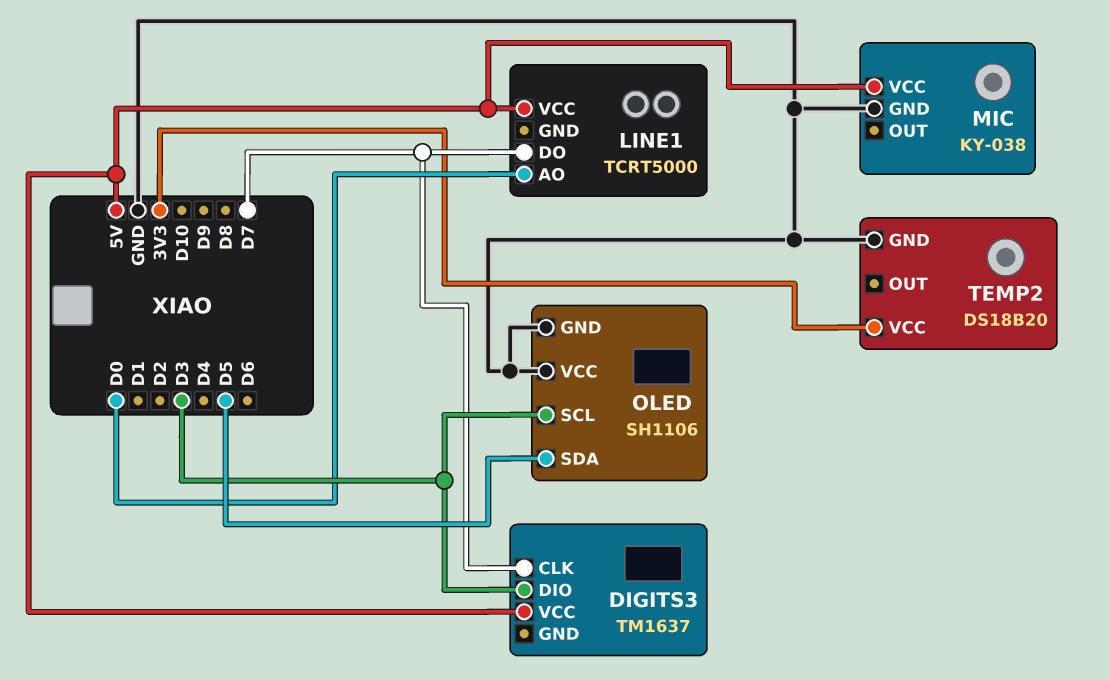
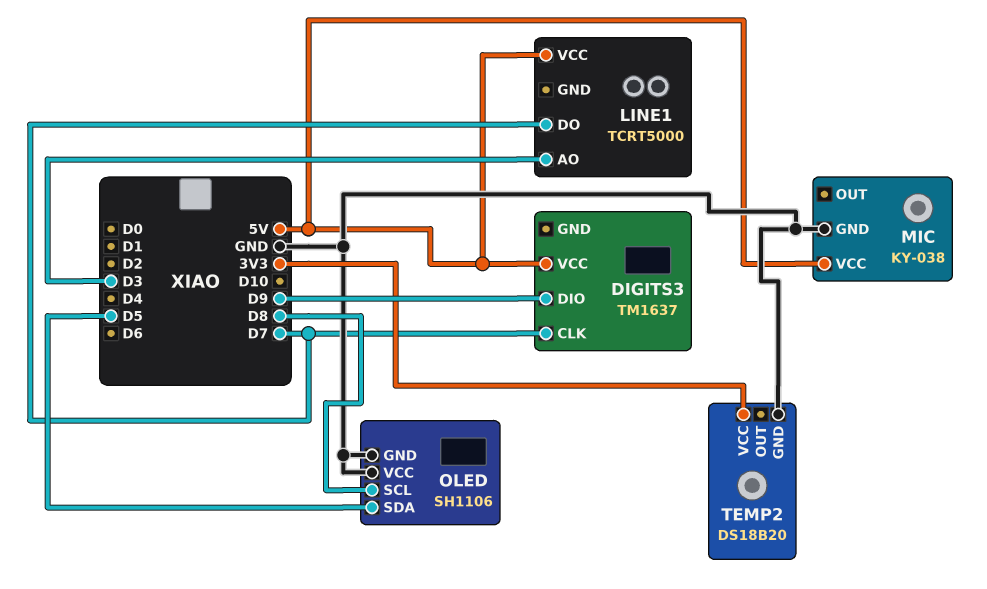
DIGITS3 pin DIO: D3 -> D9
LINE1 pin AO: D0 -> D3
OLED pin SCL: D3 -> D8

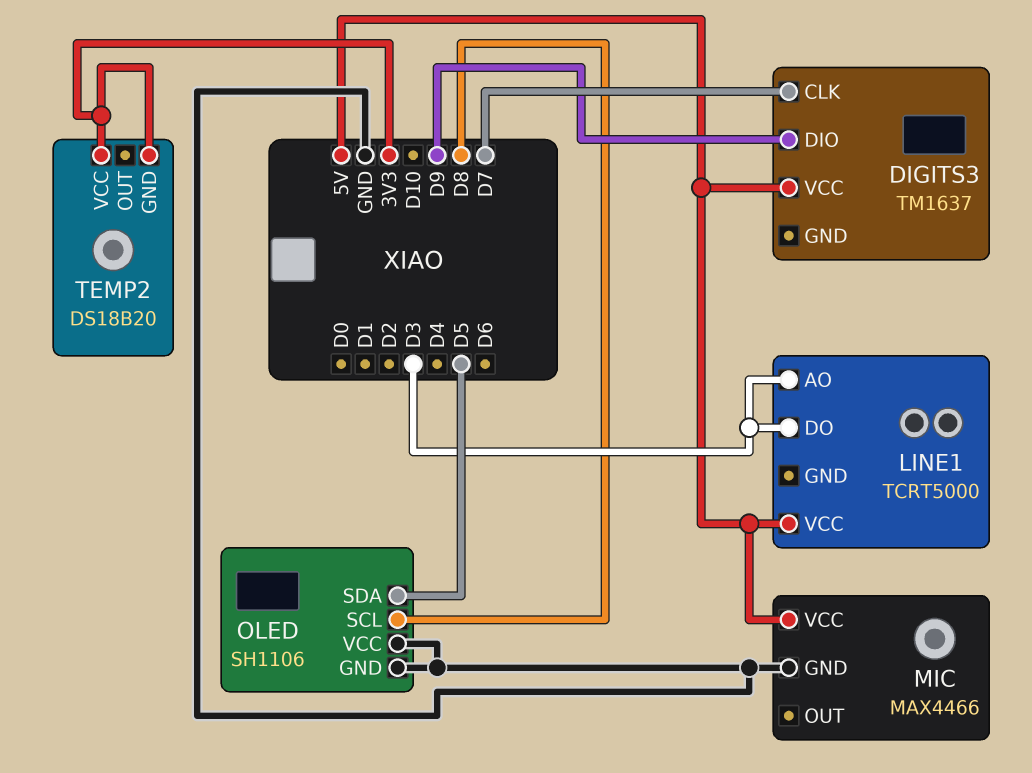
LINE1 pin DO: D7 -> D3
MIC: KY-038 -> MAX4466
TEMP2 pin GND: GND -> 3V3

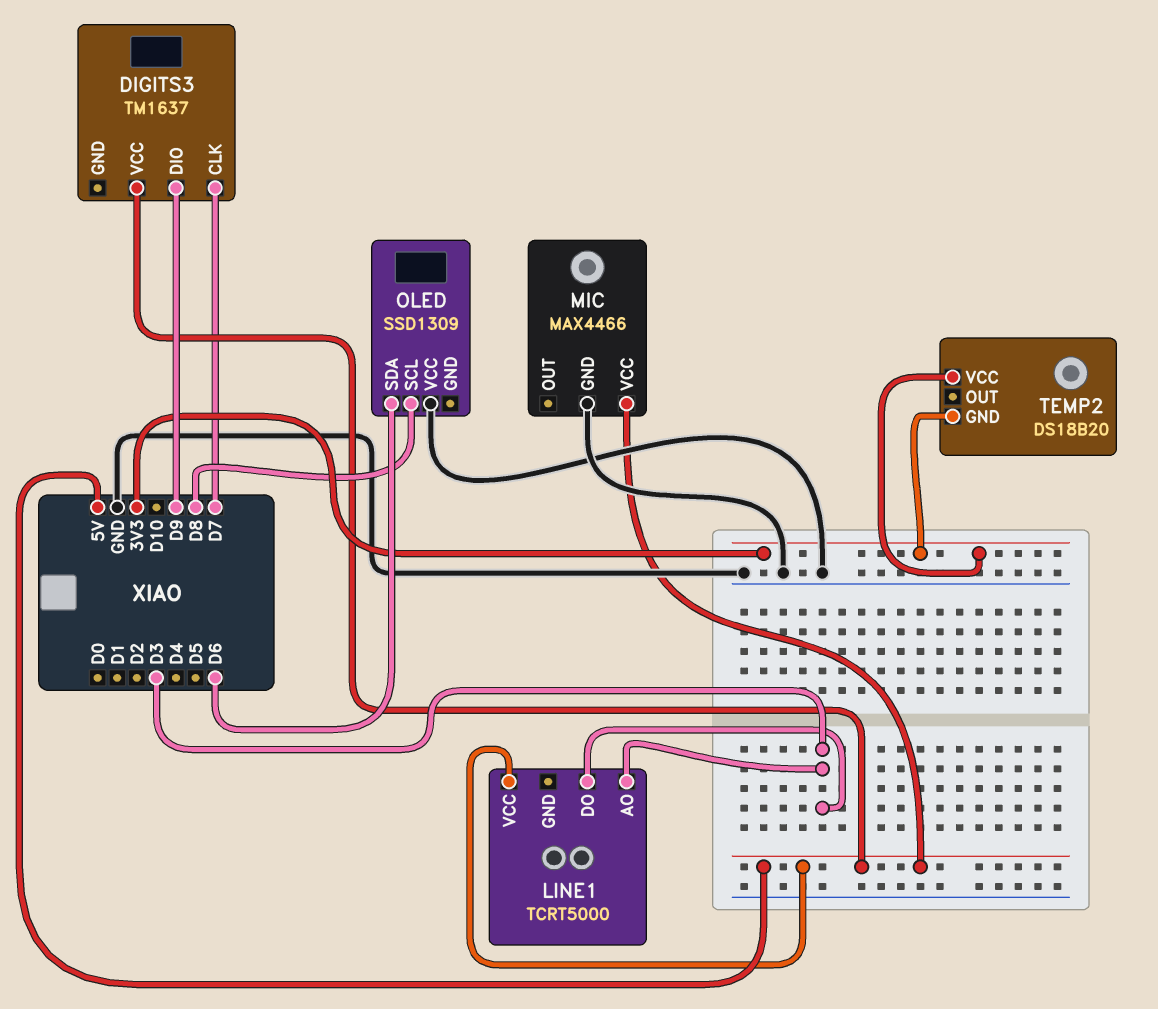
OLED: SH1106 -> SSD1309
OLED pin GND: GND -> none
OLED pin SDA: D5 -> D6

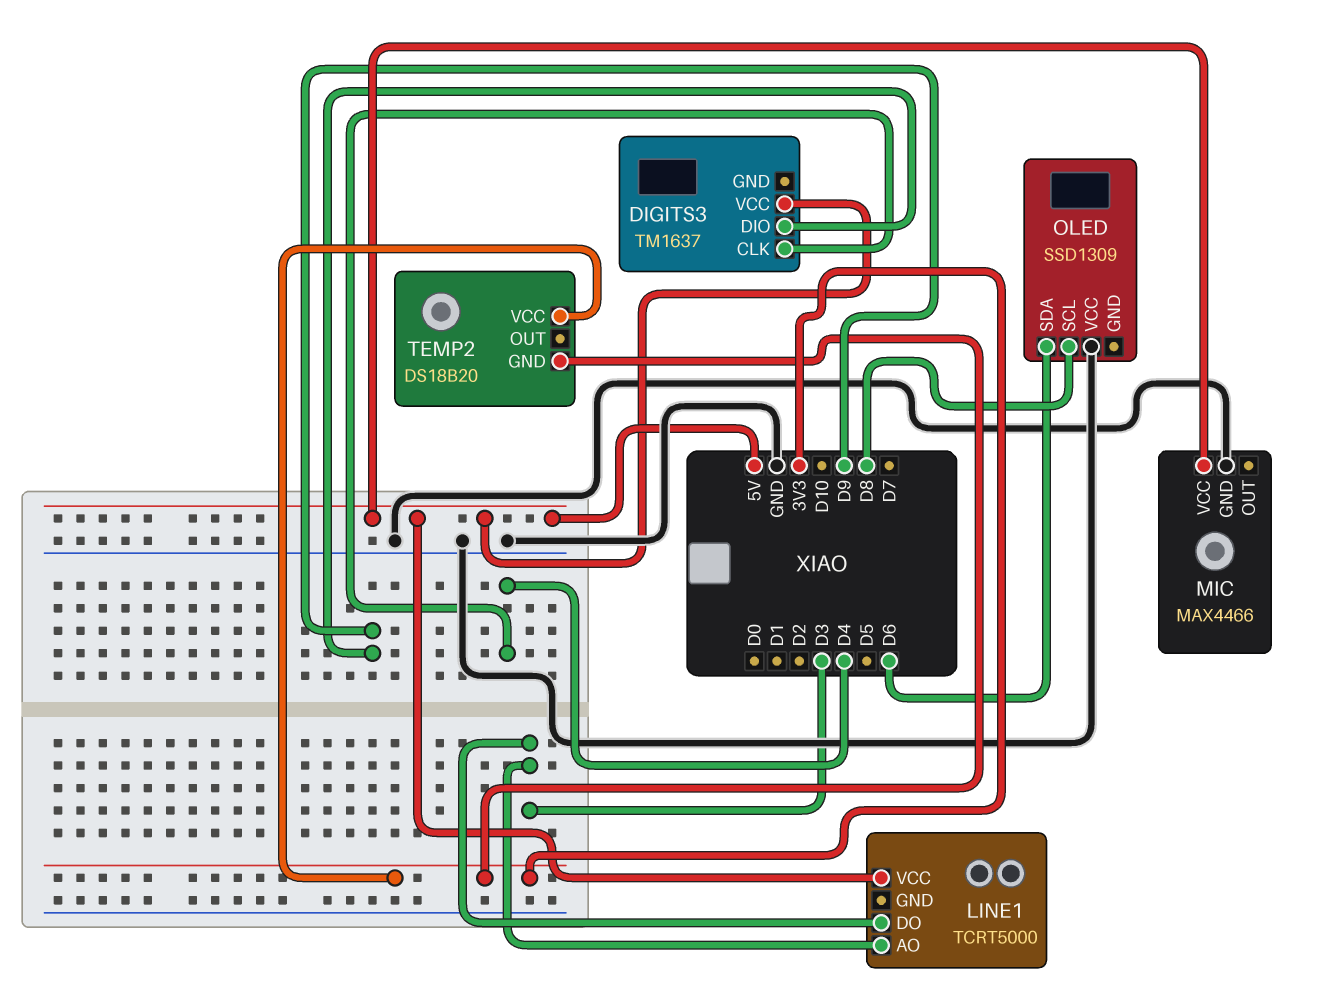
DIGITS3 pin CLK: D7 -> D4

